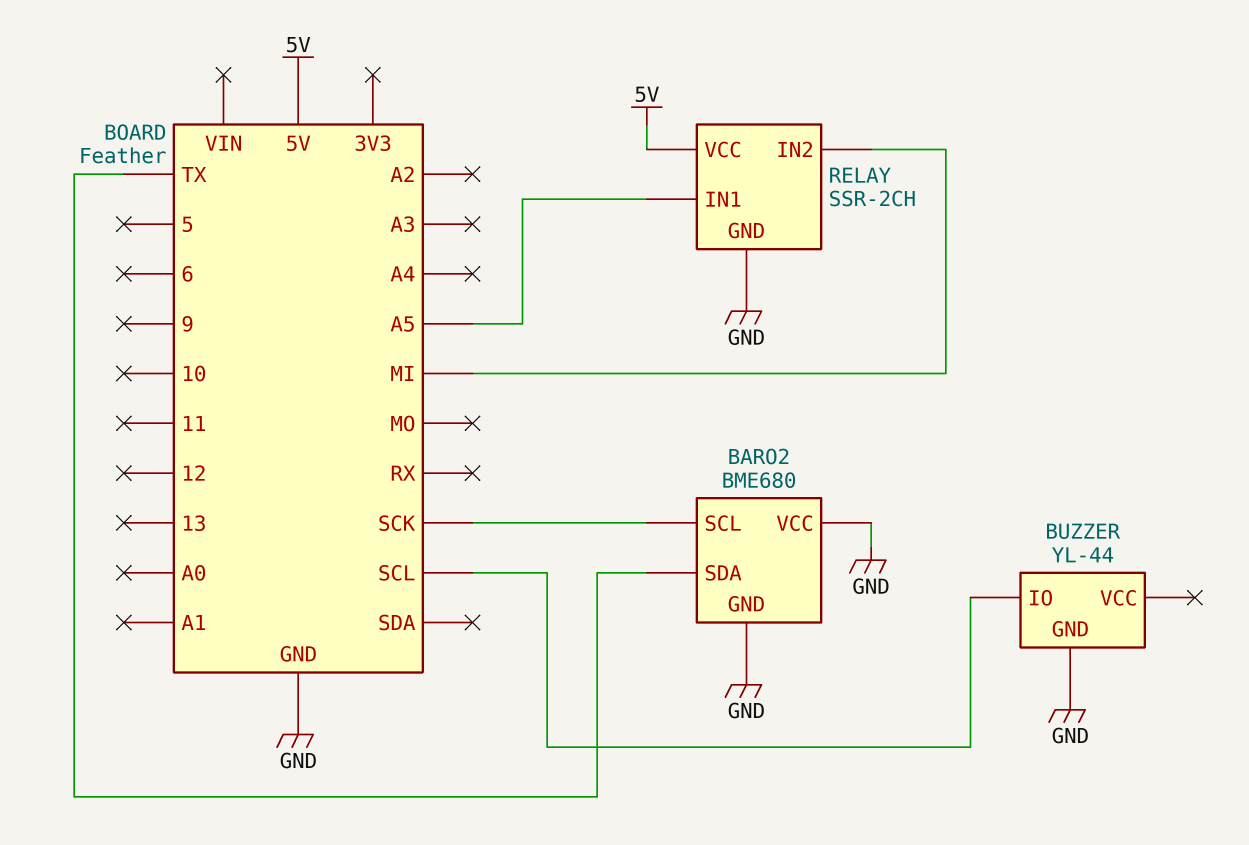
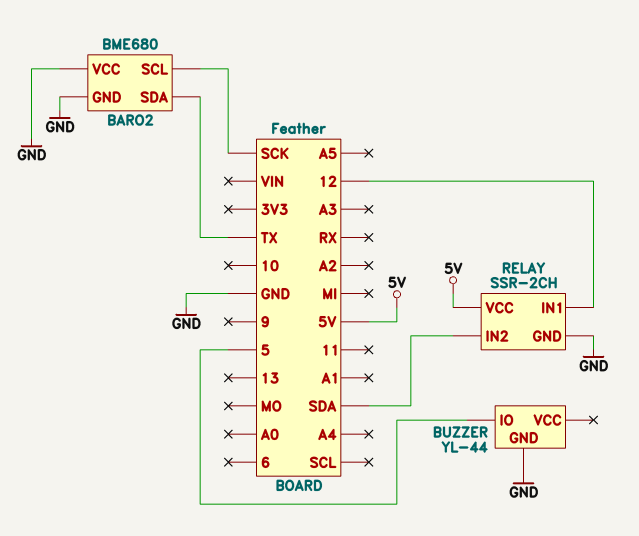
BUZZER pin IO: SCL -> 5
RELAY pin IN1: A5 -> 12
RELAY pin IN2: MI -> SDA

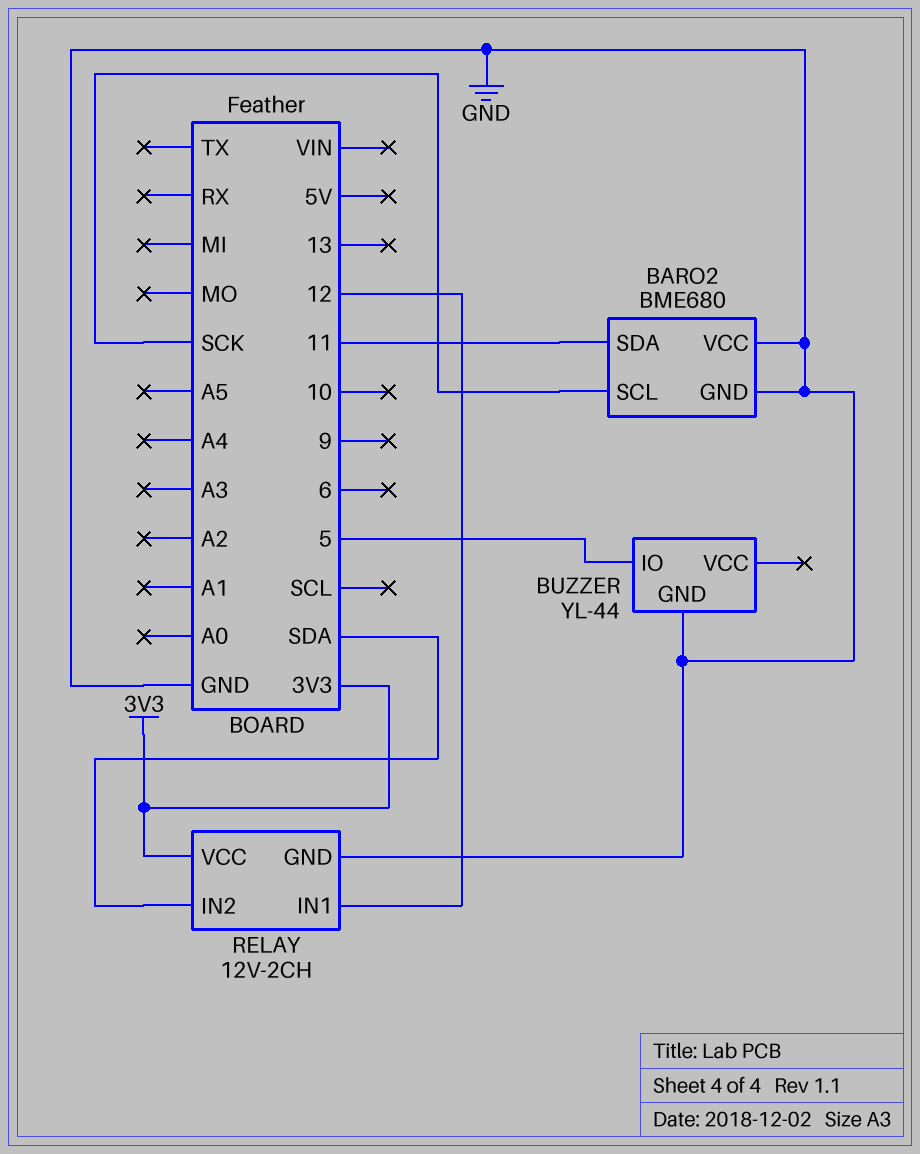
BARO2 pin SDA: TX -> 11
RELAY: SSR-2CH -> 12V-2CH
RELAY pin VCC: 5V -> 3V3

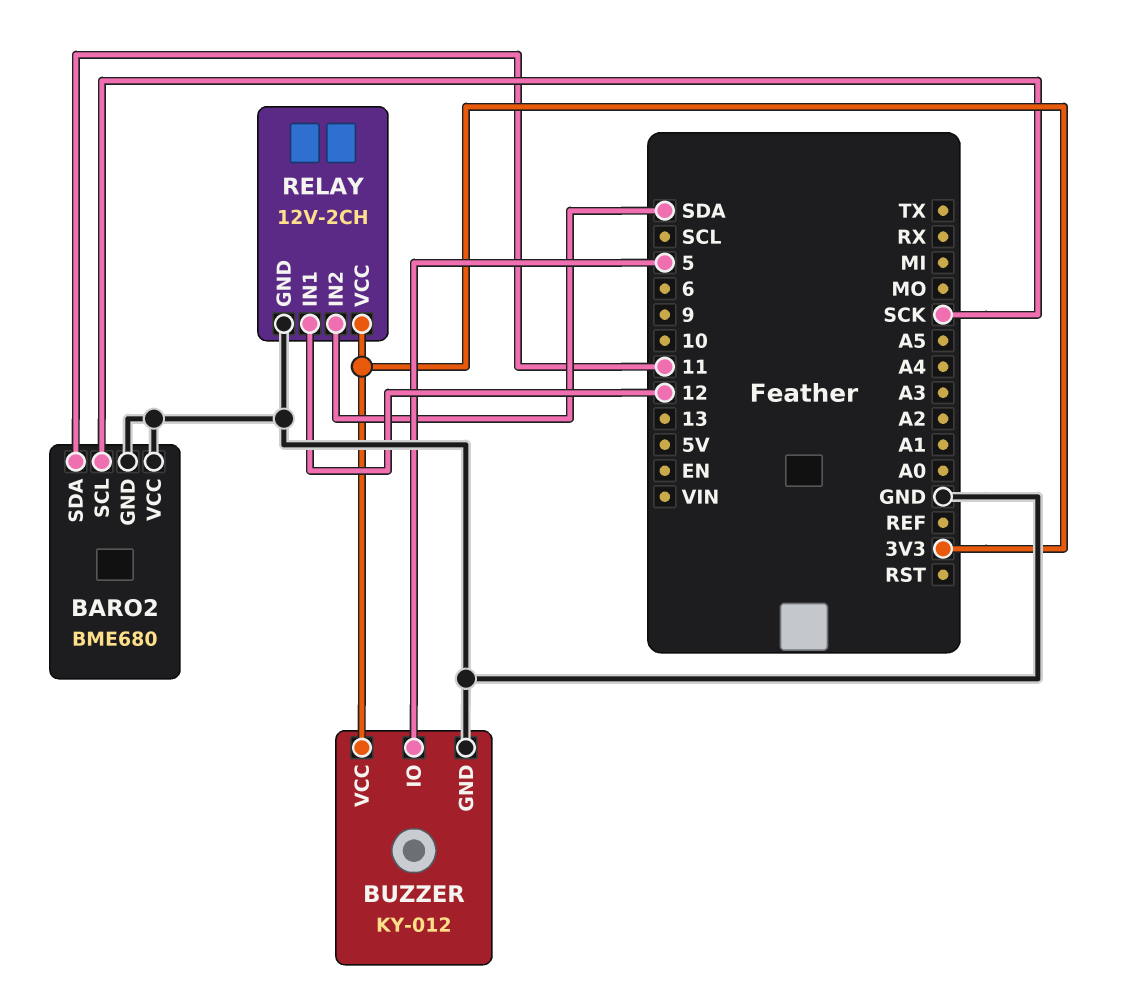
BUZZER: YL-44 -> KY-012
BUZZER pin VCC: none -> 3V3

